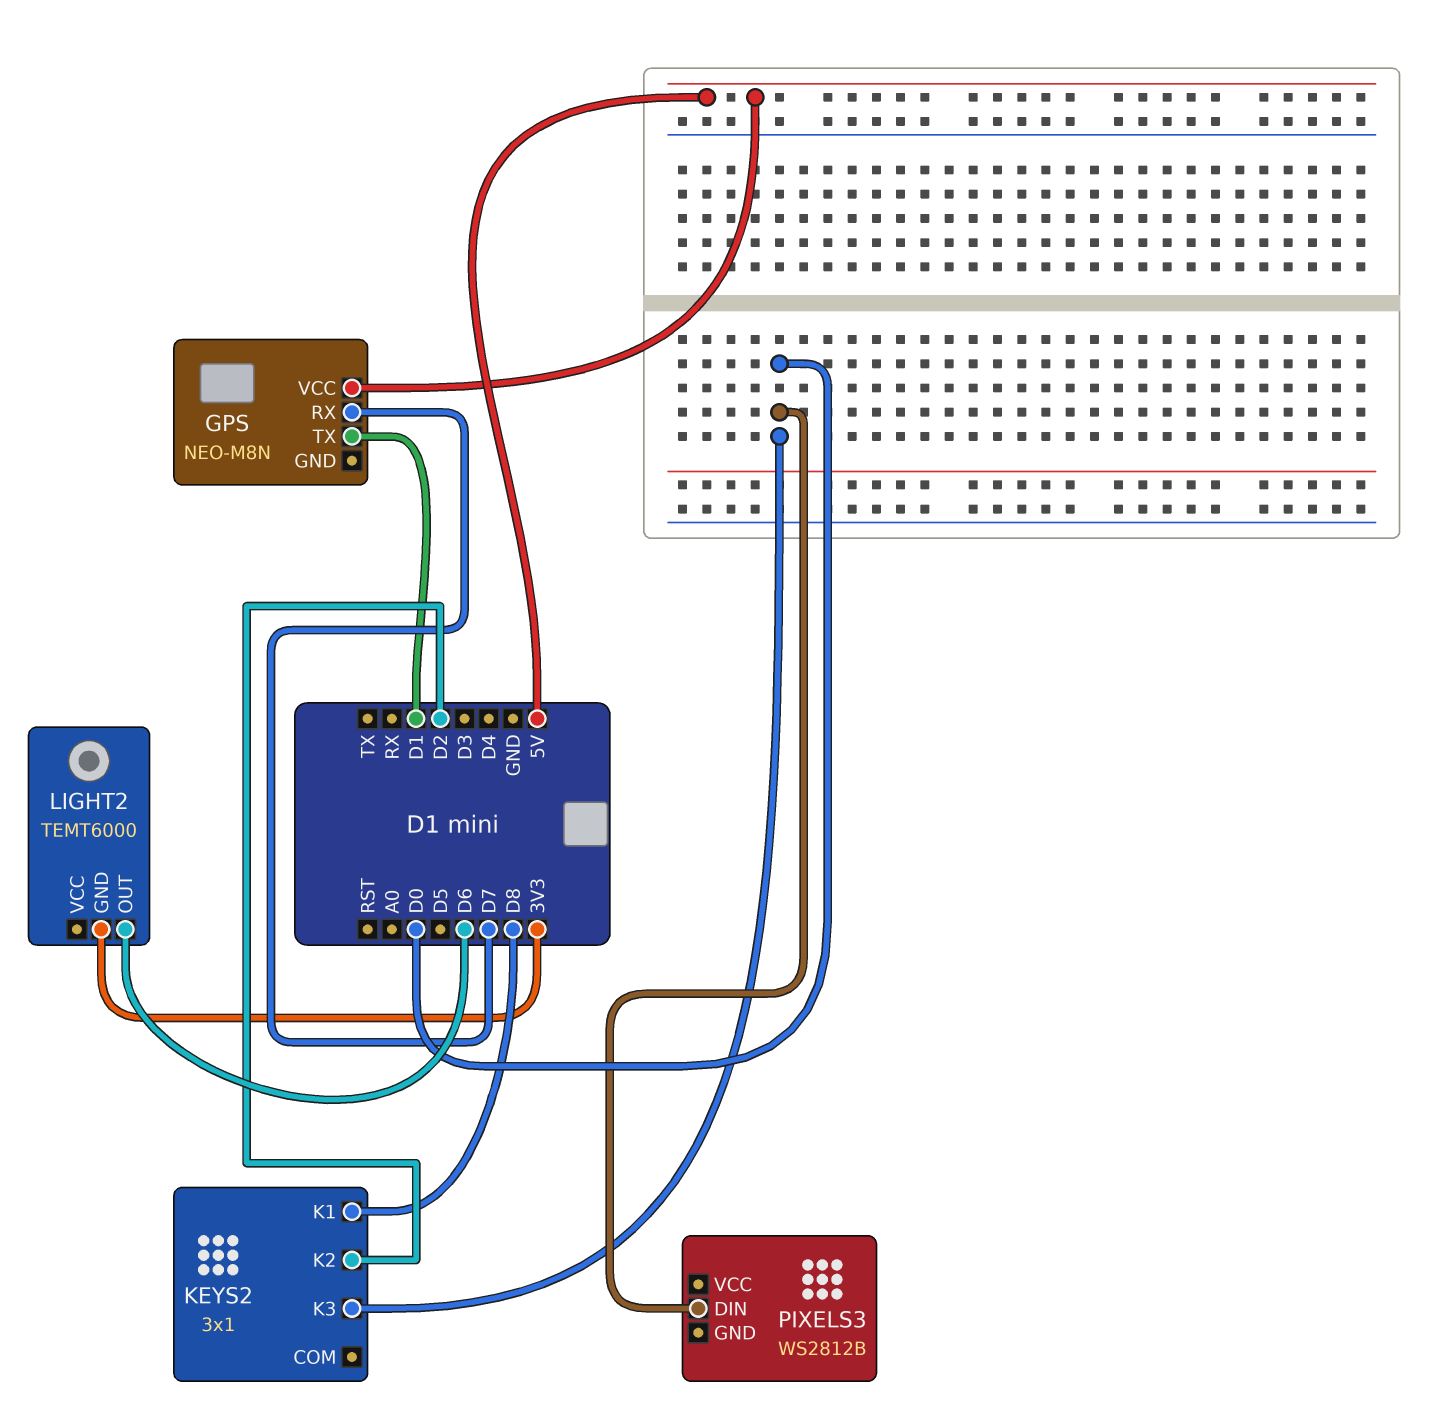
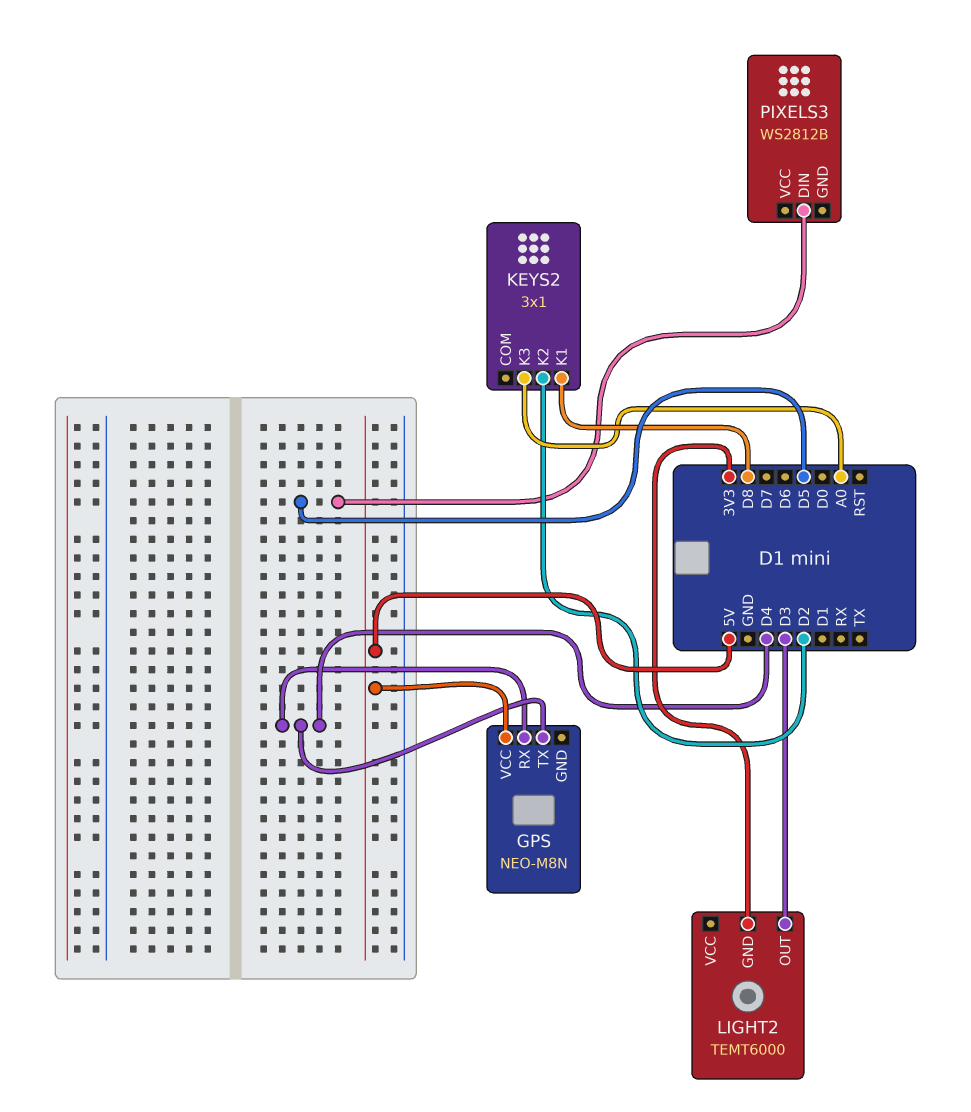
GPS pin RX: D7 -> D4
GPS pin TX: D1 -> D4
KEYS2 pin K3: D0 -> A0
LIGHT2 pin OUT: D6 -> D3
PIXELS3 pin DIN: D0 -> D5

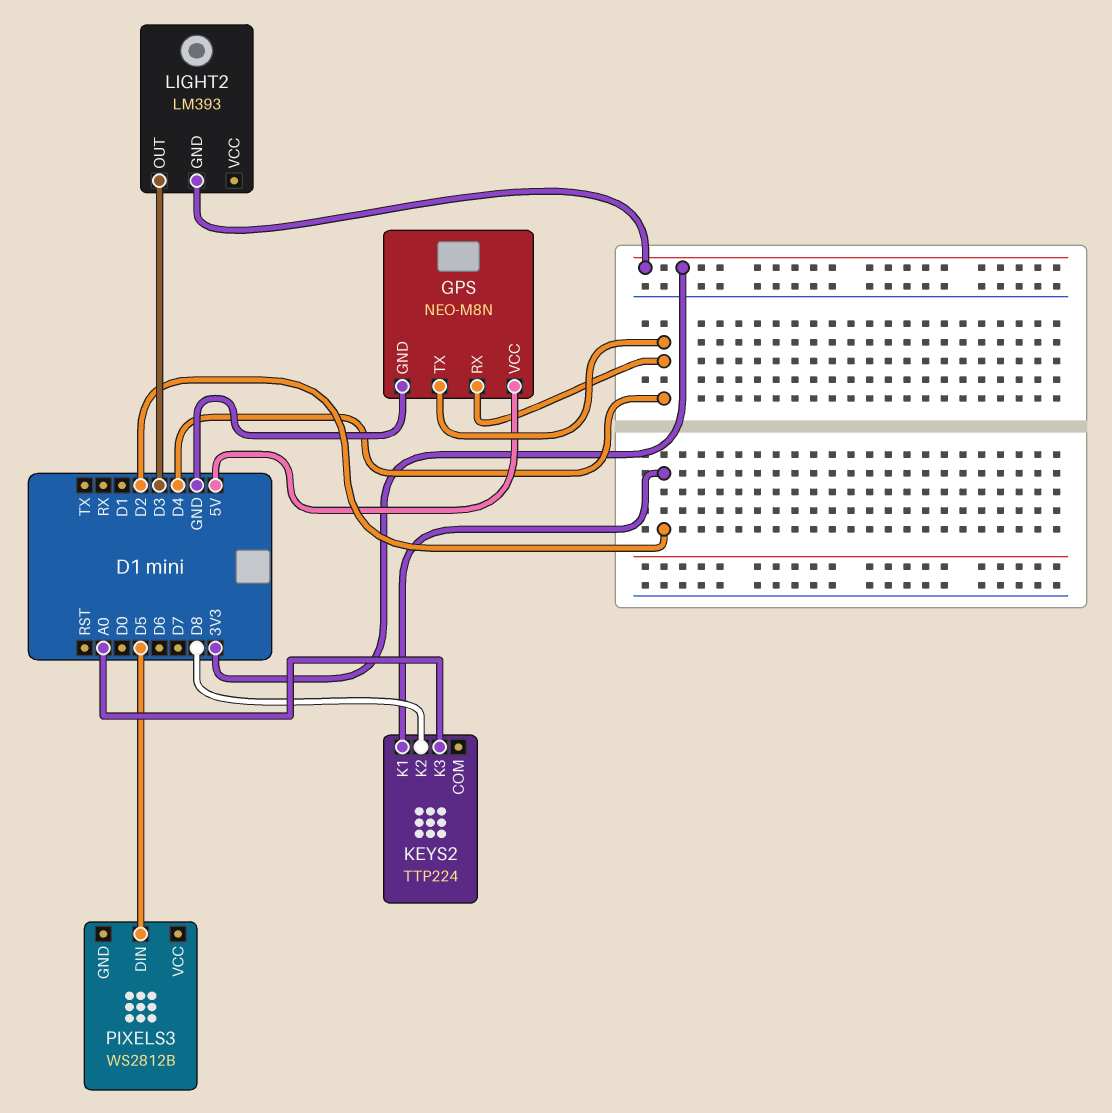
GPS pin GND: none -> GND
KEYS2: 3x1 -> TTP224
KEYS2 pin K1: D8 -> D2
KEYS2 pin K2: D2 -> D8
LIGHT2: TEMT6000 -> LM393

